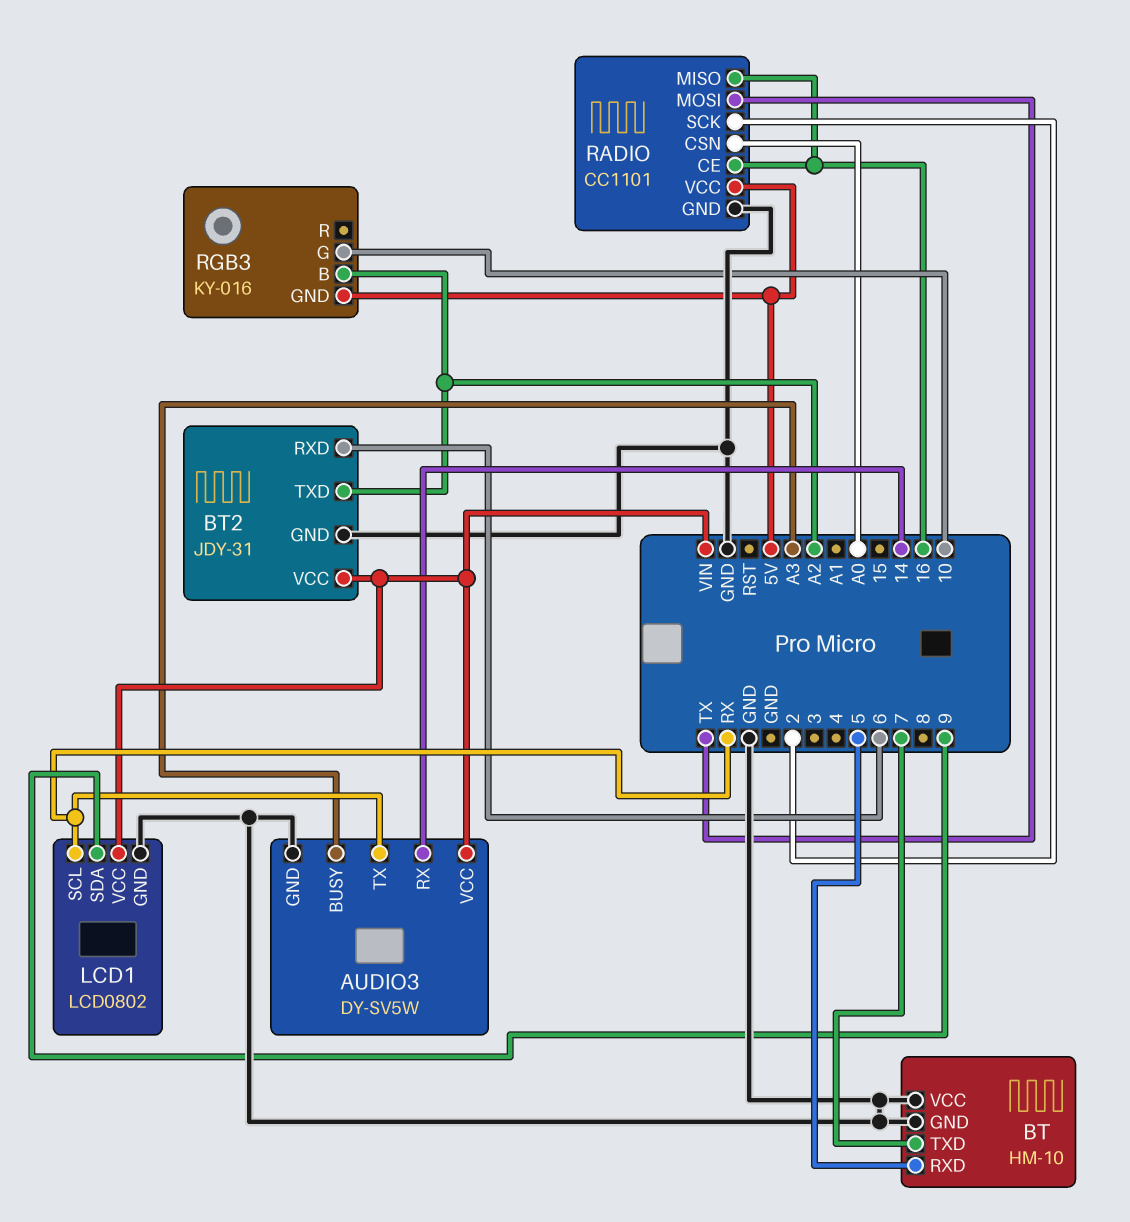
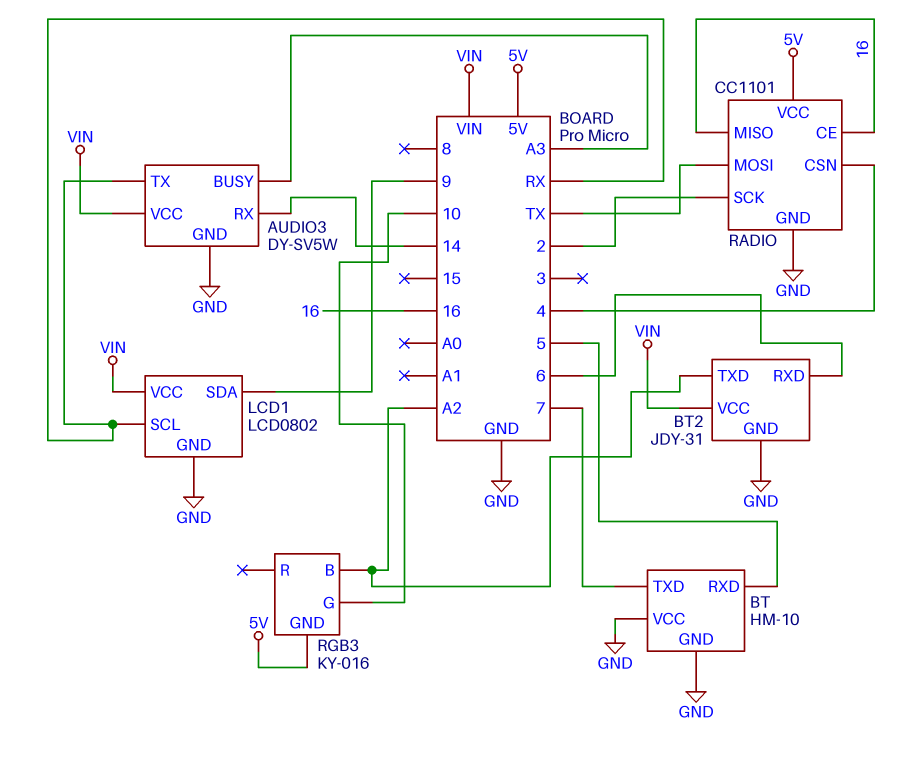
RADIO pin CSN: A0 -> 4

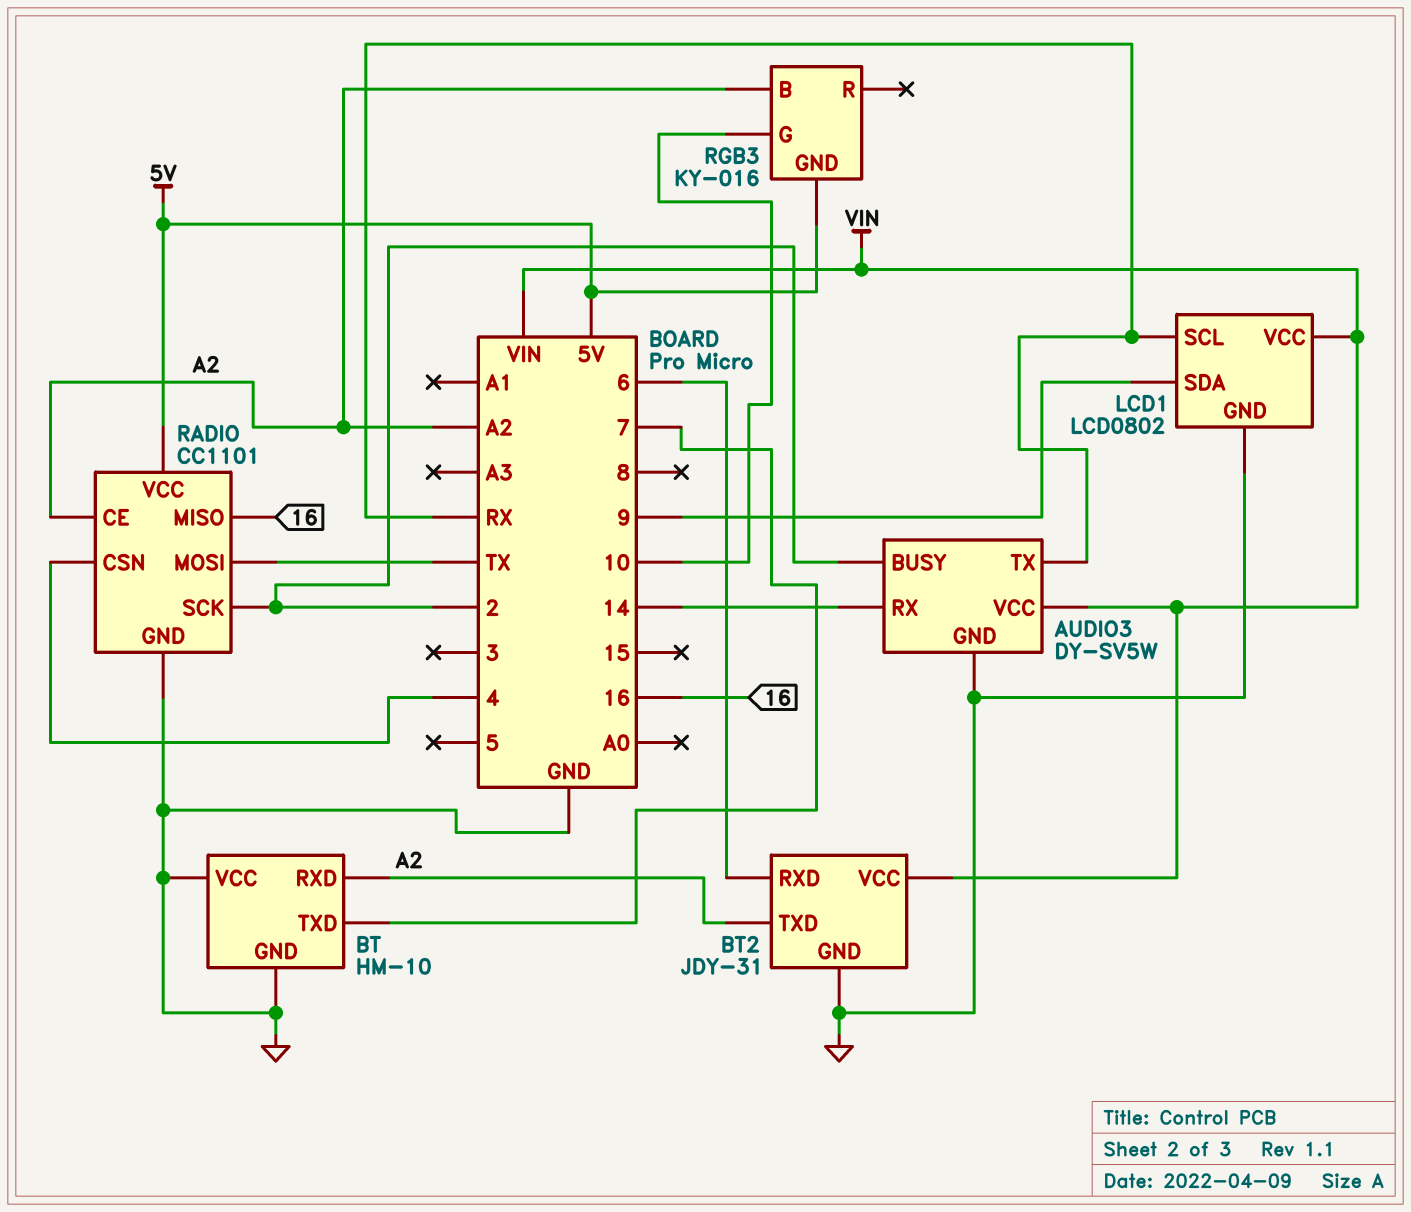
AUDIO3 pin BUSY: A3 -> 2
BT pin RXD: 5 -> A2
RADIO pin CE: 16 -> A2

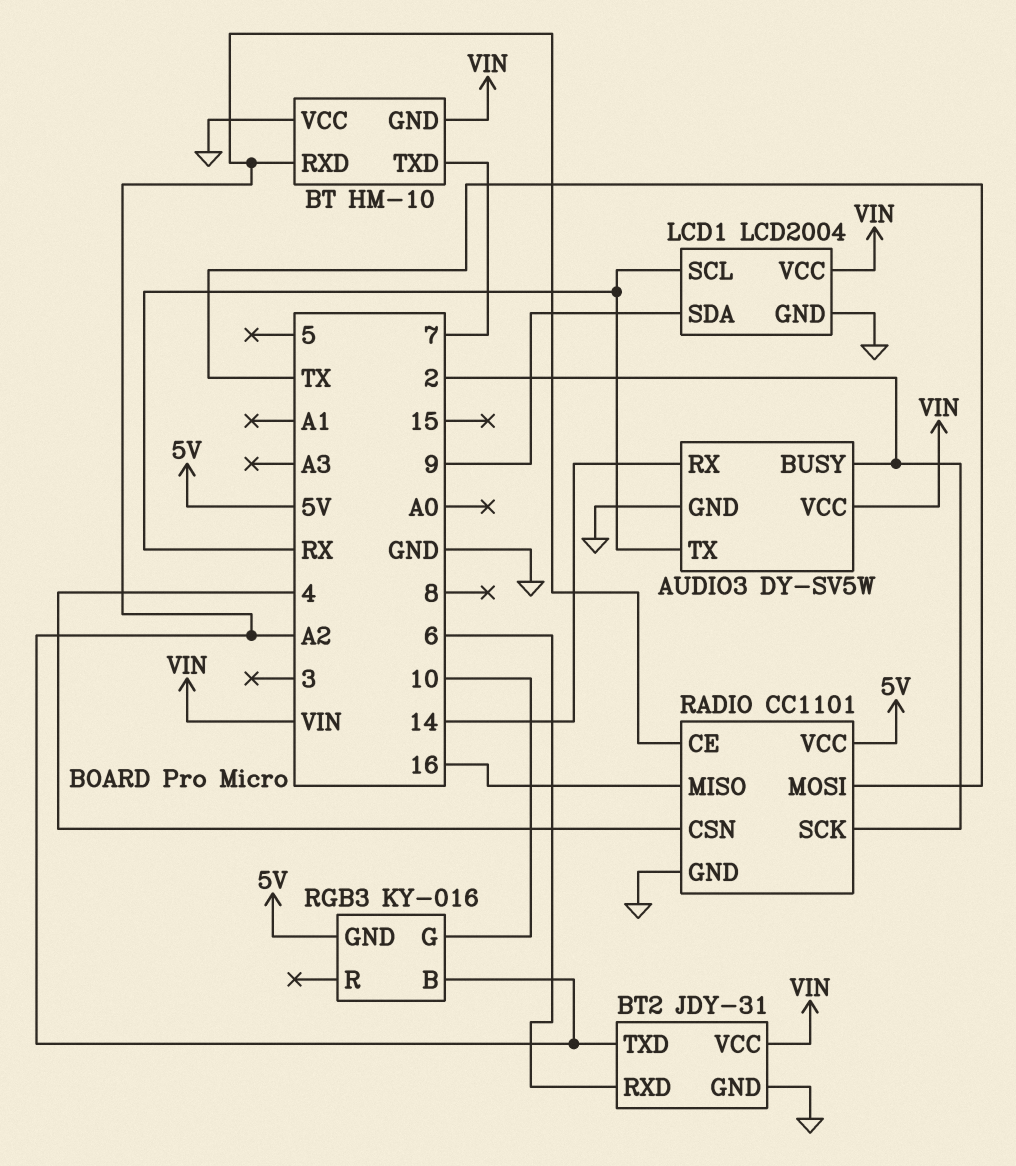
BT pin GND: GND -> VIN
LCD1: LCD0802 -> LCD2004

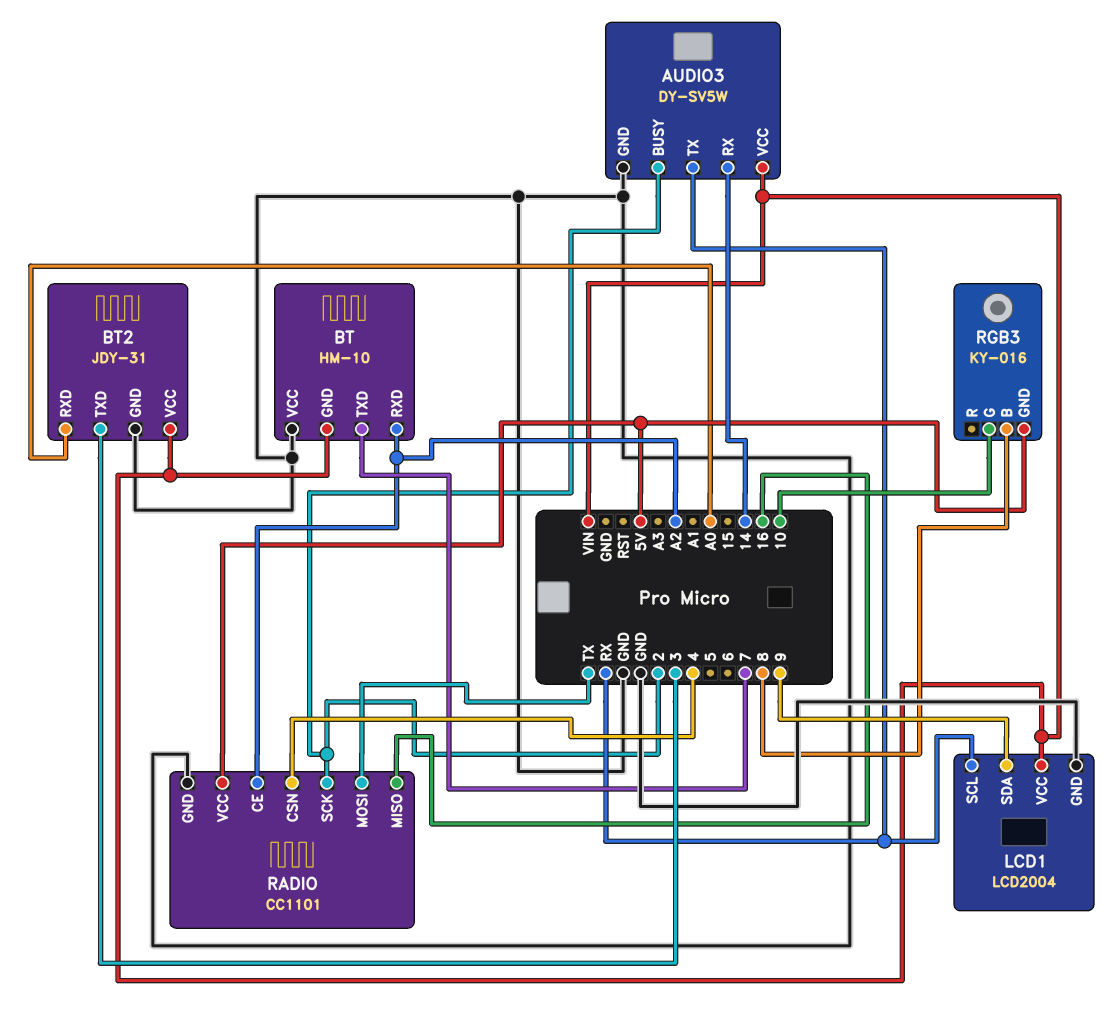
BT2 pin RXD: 6 -> A0
BT2 pin TXD: A2 -> 3
RGB3 pin B: A2 -> 8

